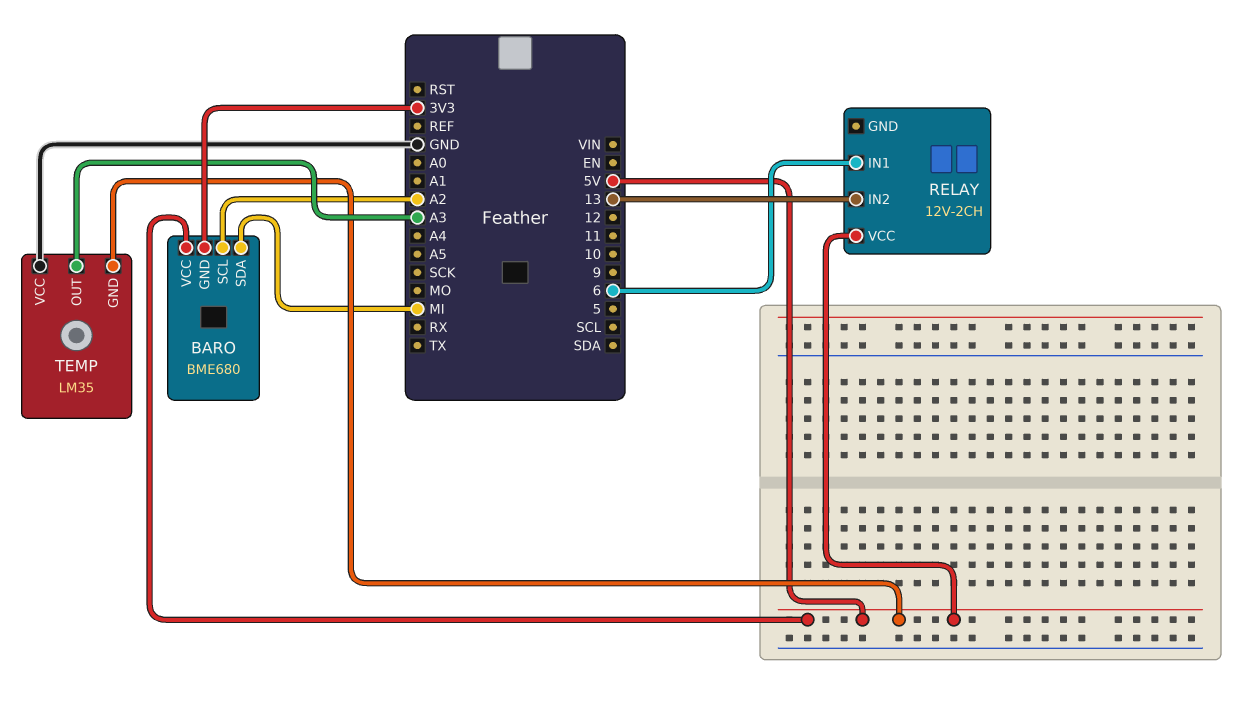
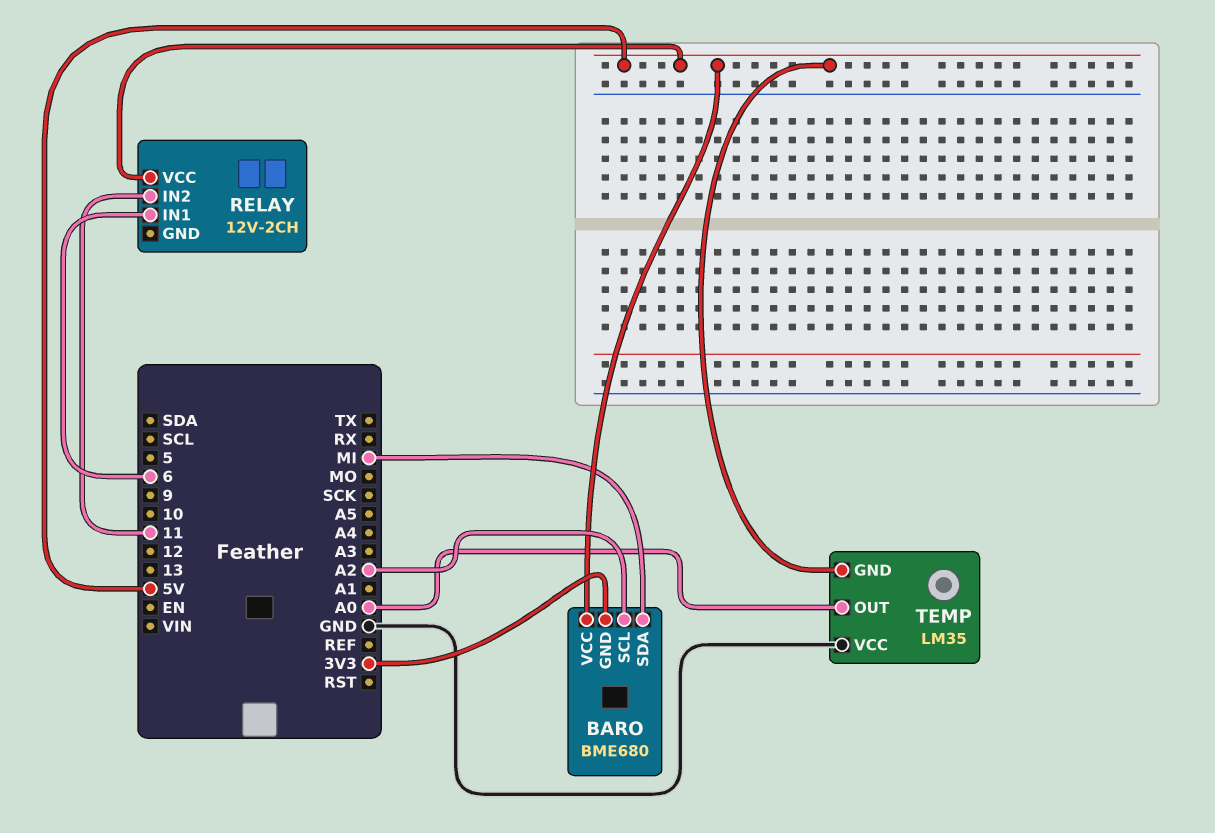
RELAY pin IN2: 13 -> 11
TEMP pin OUT: A3 -> A0

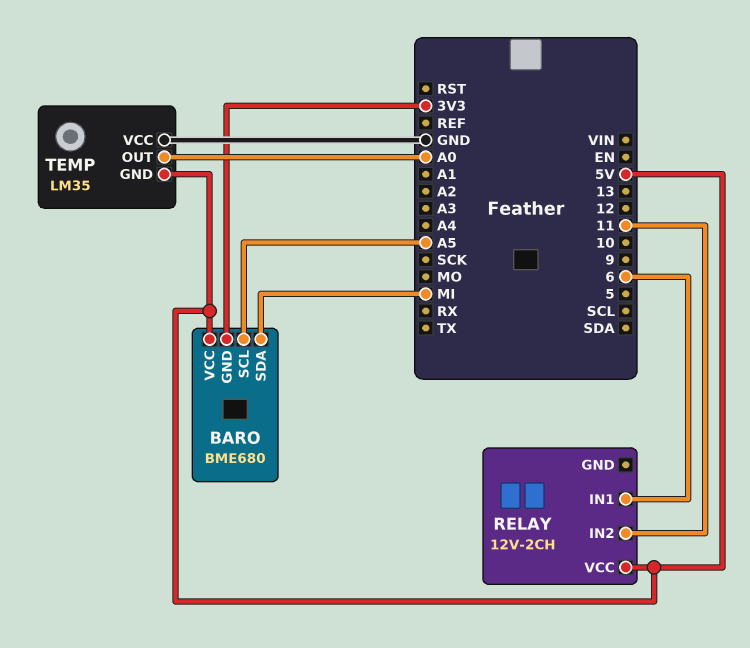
BARO pin SCL: A2 -> A5

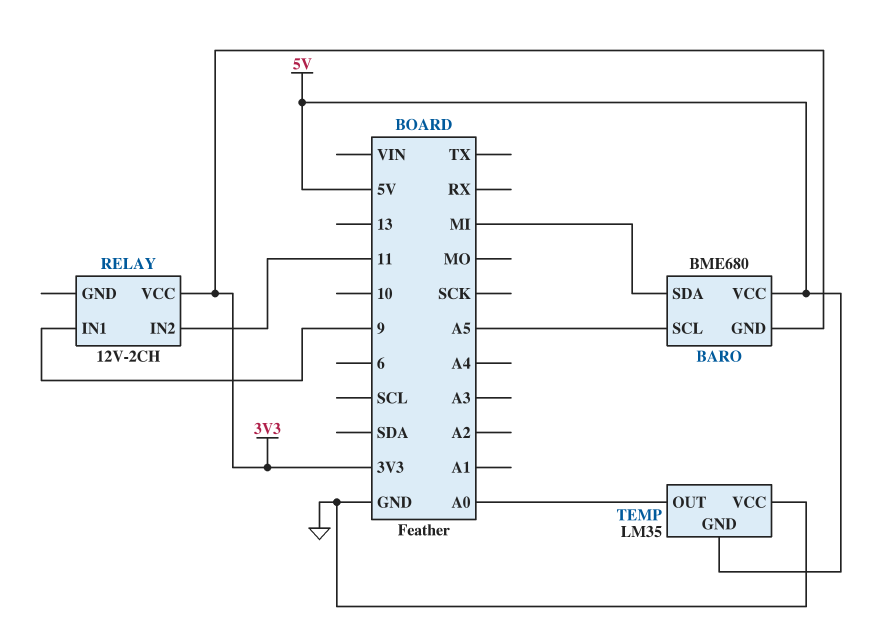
RELAY pin IN1: 6 -> 9
RELAY pin VCC: 5V -> 3V3

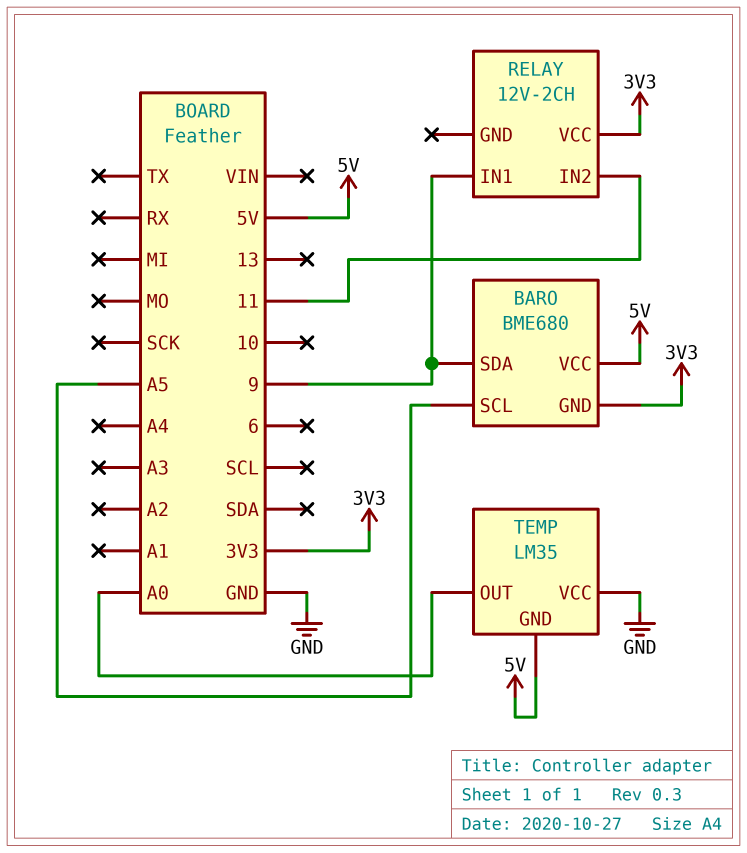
BARO pin SDA: MI -> 9

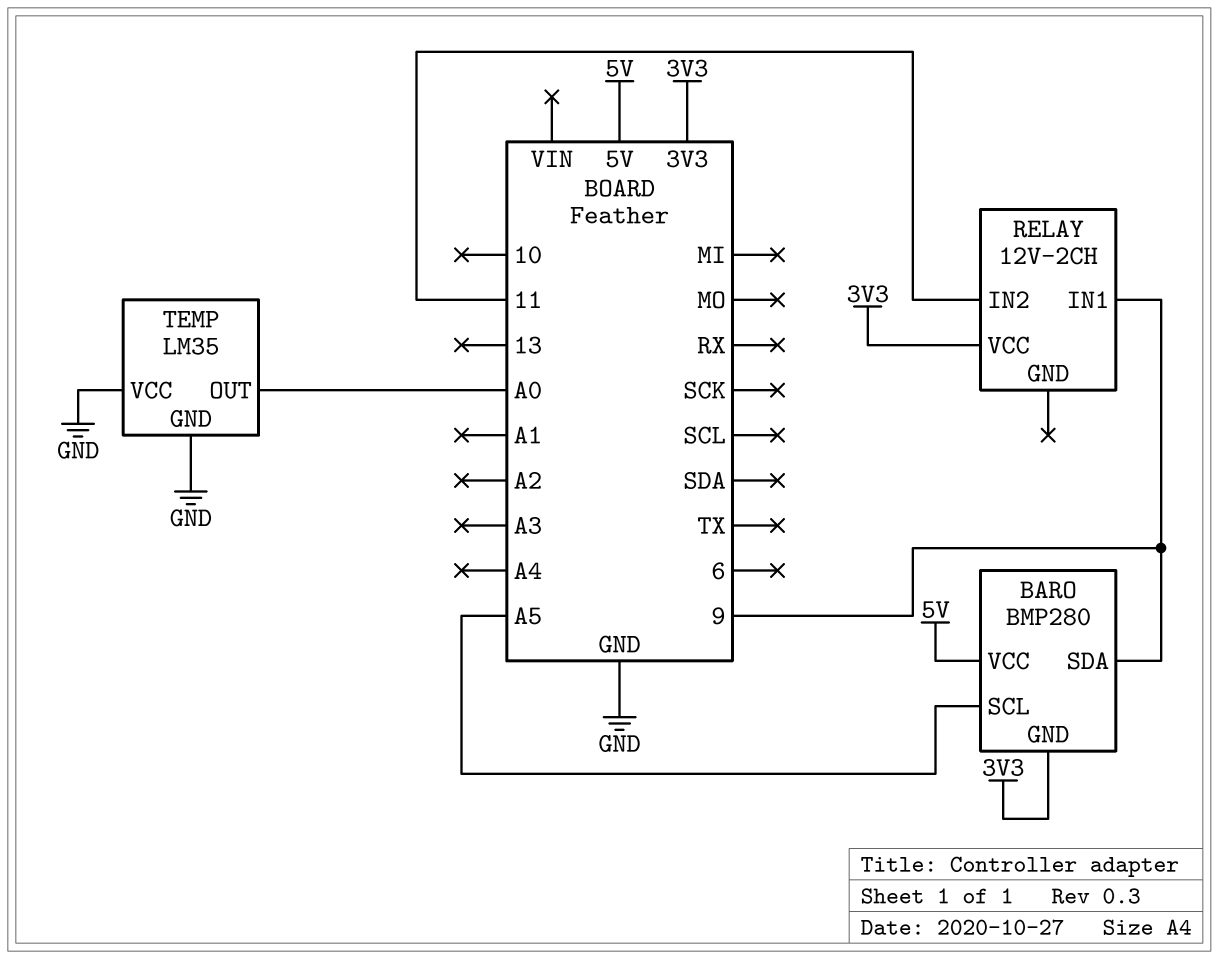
BARO: BME680 -> BMP280
TEMP pin GND: 5V -> GND

